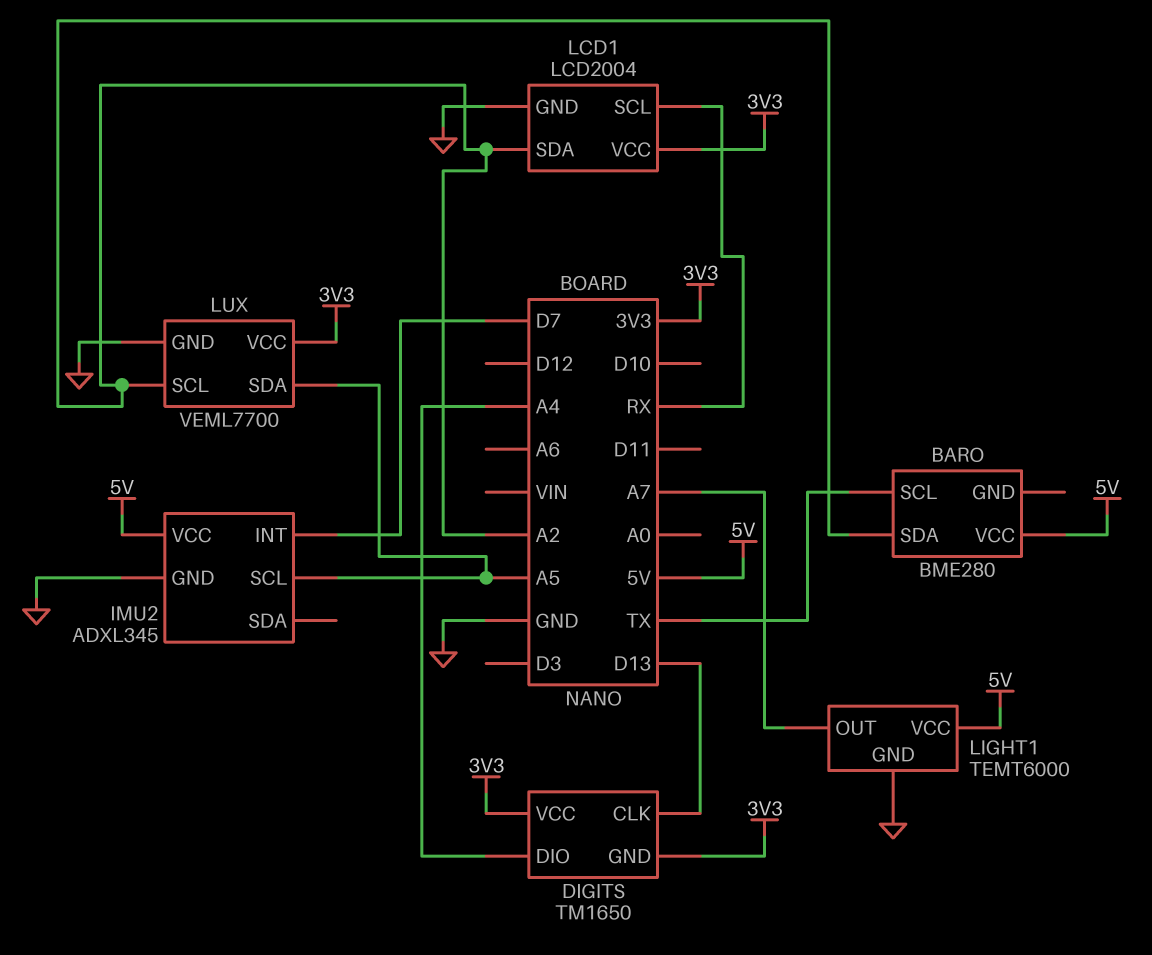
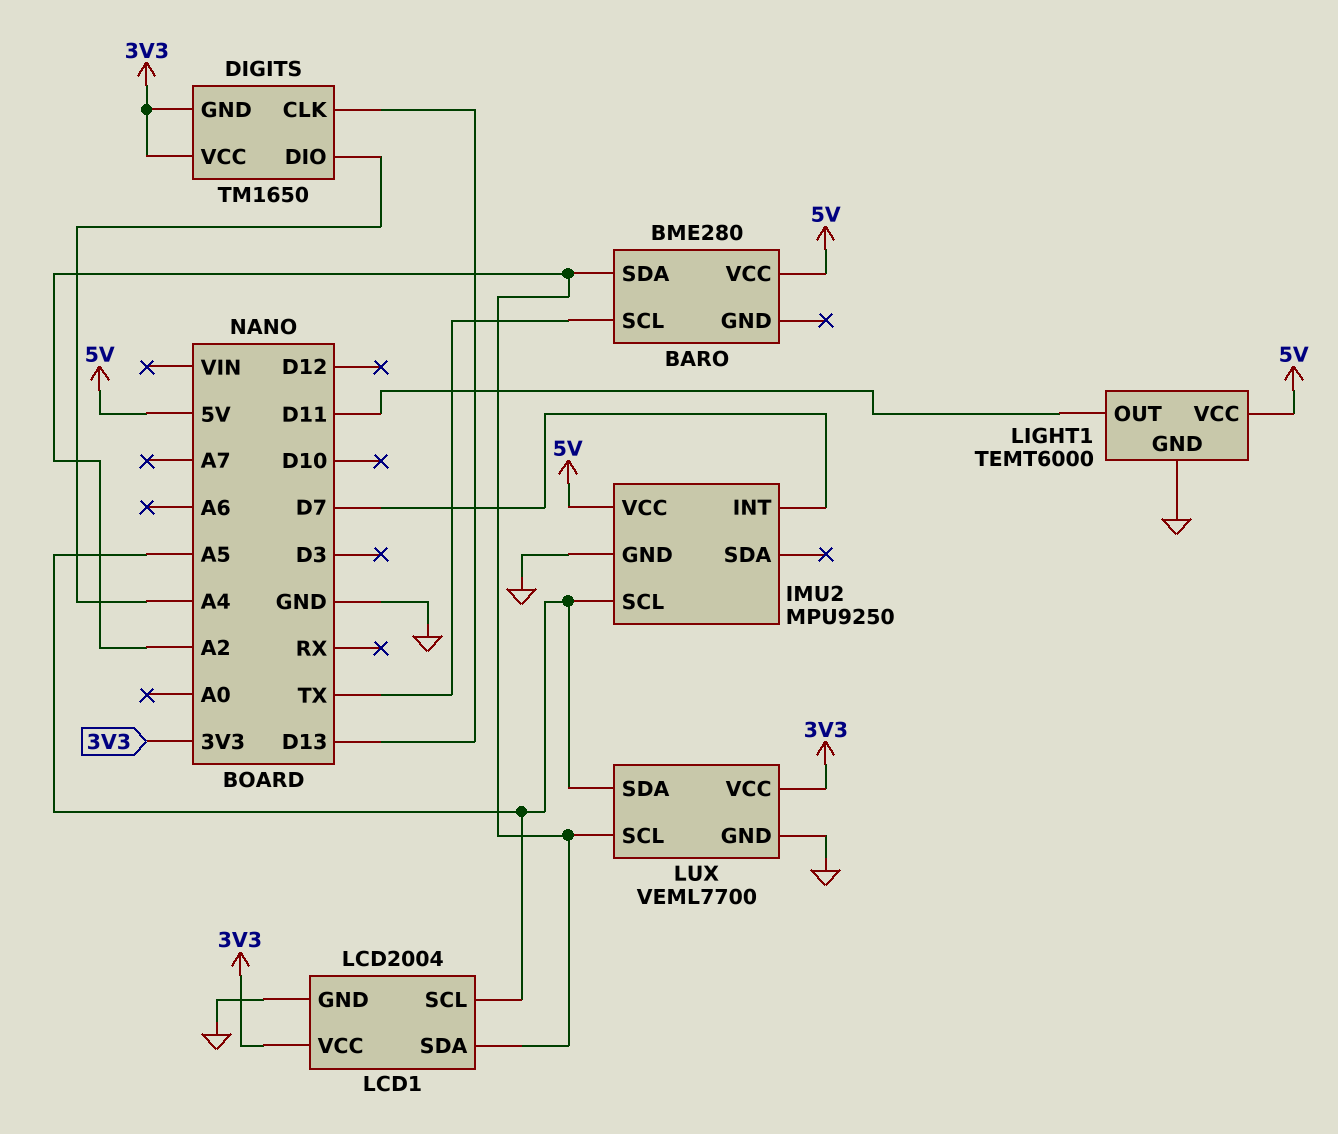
IMU2: ADXL345 -> MPU9250
LCD1 pin SCL: RX -> A5
LIGHT1 pin OUT: A7 -> D11

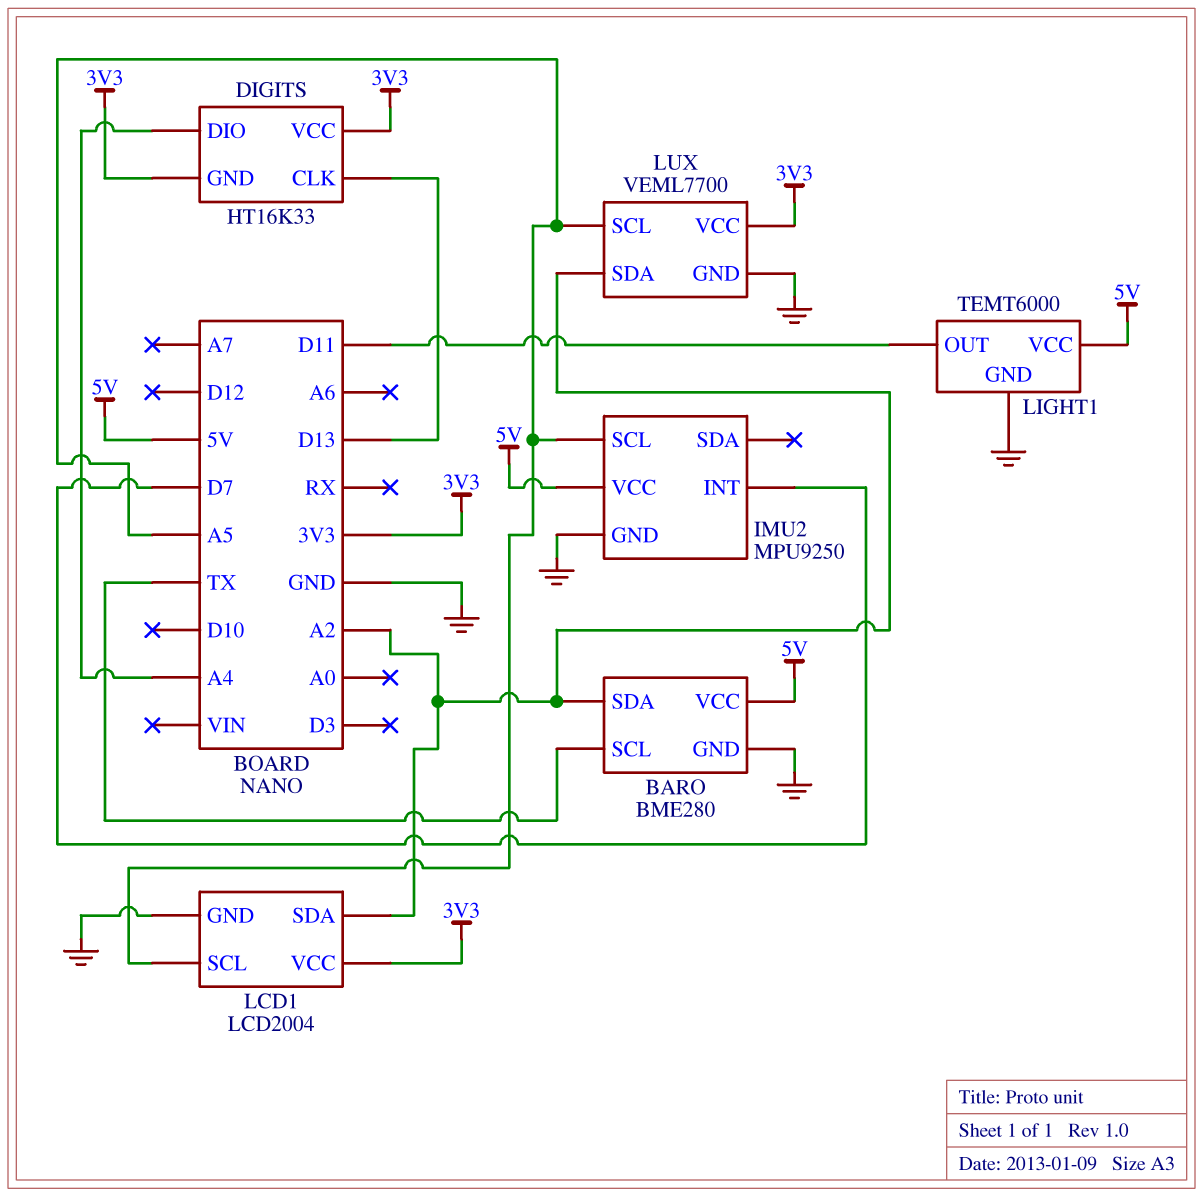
BARO pin GND: none -> GND
DIGITS: TM1650 -> HT16K33
LUX pin SCL: A2 -> A5
LUX pin SDA: A5 -> A2

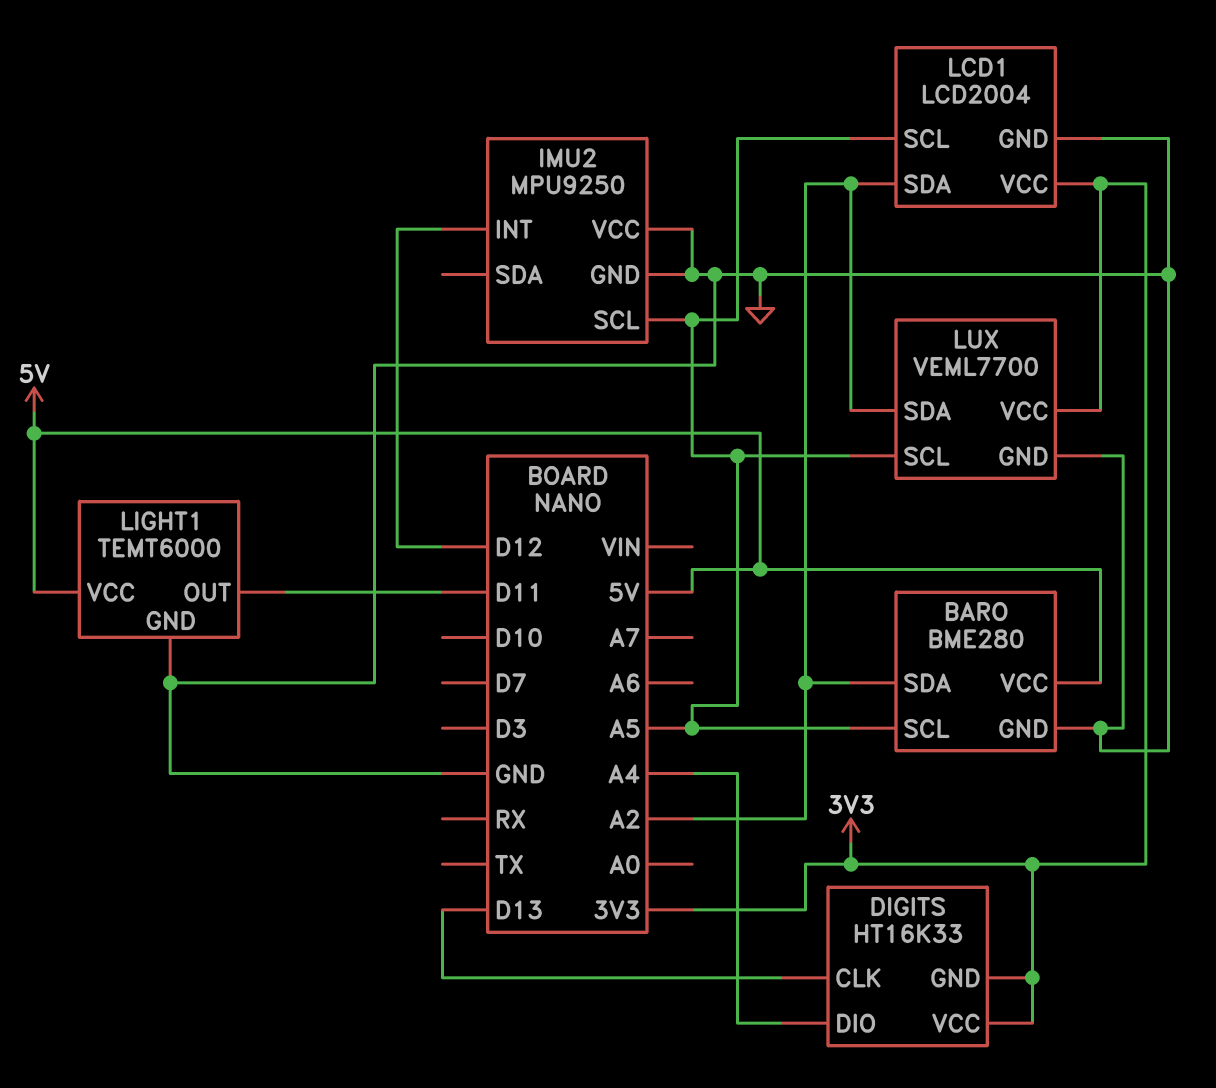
BARO pin SCL: TX -> A5
IMU2 pin INT: D7 -> D12
IMU2 pin VCC: 5V -> GND

